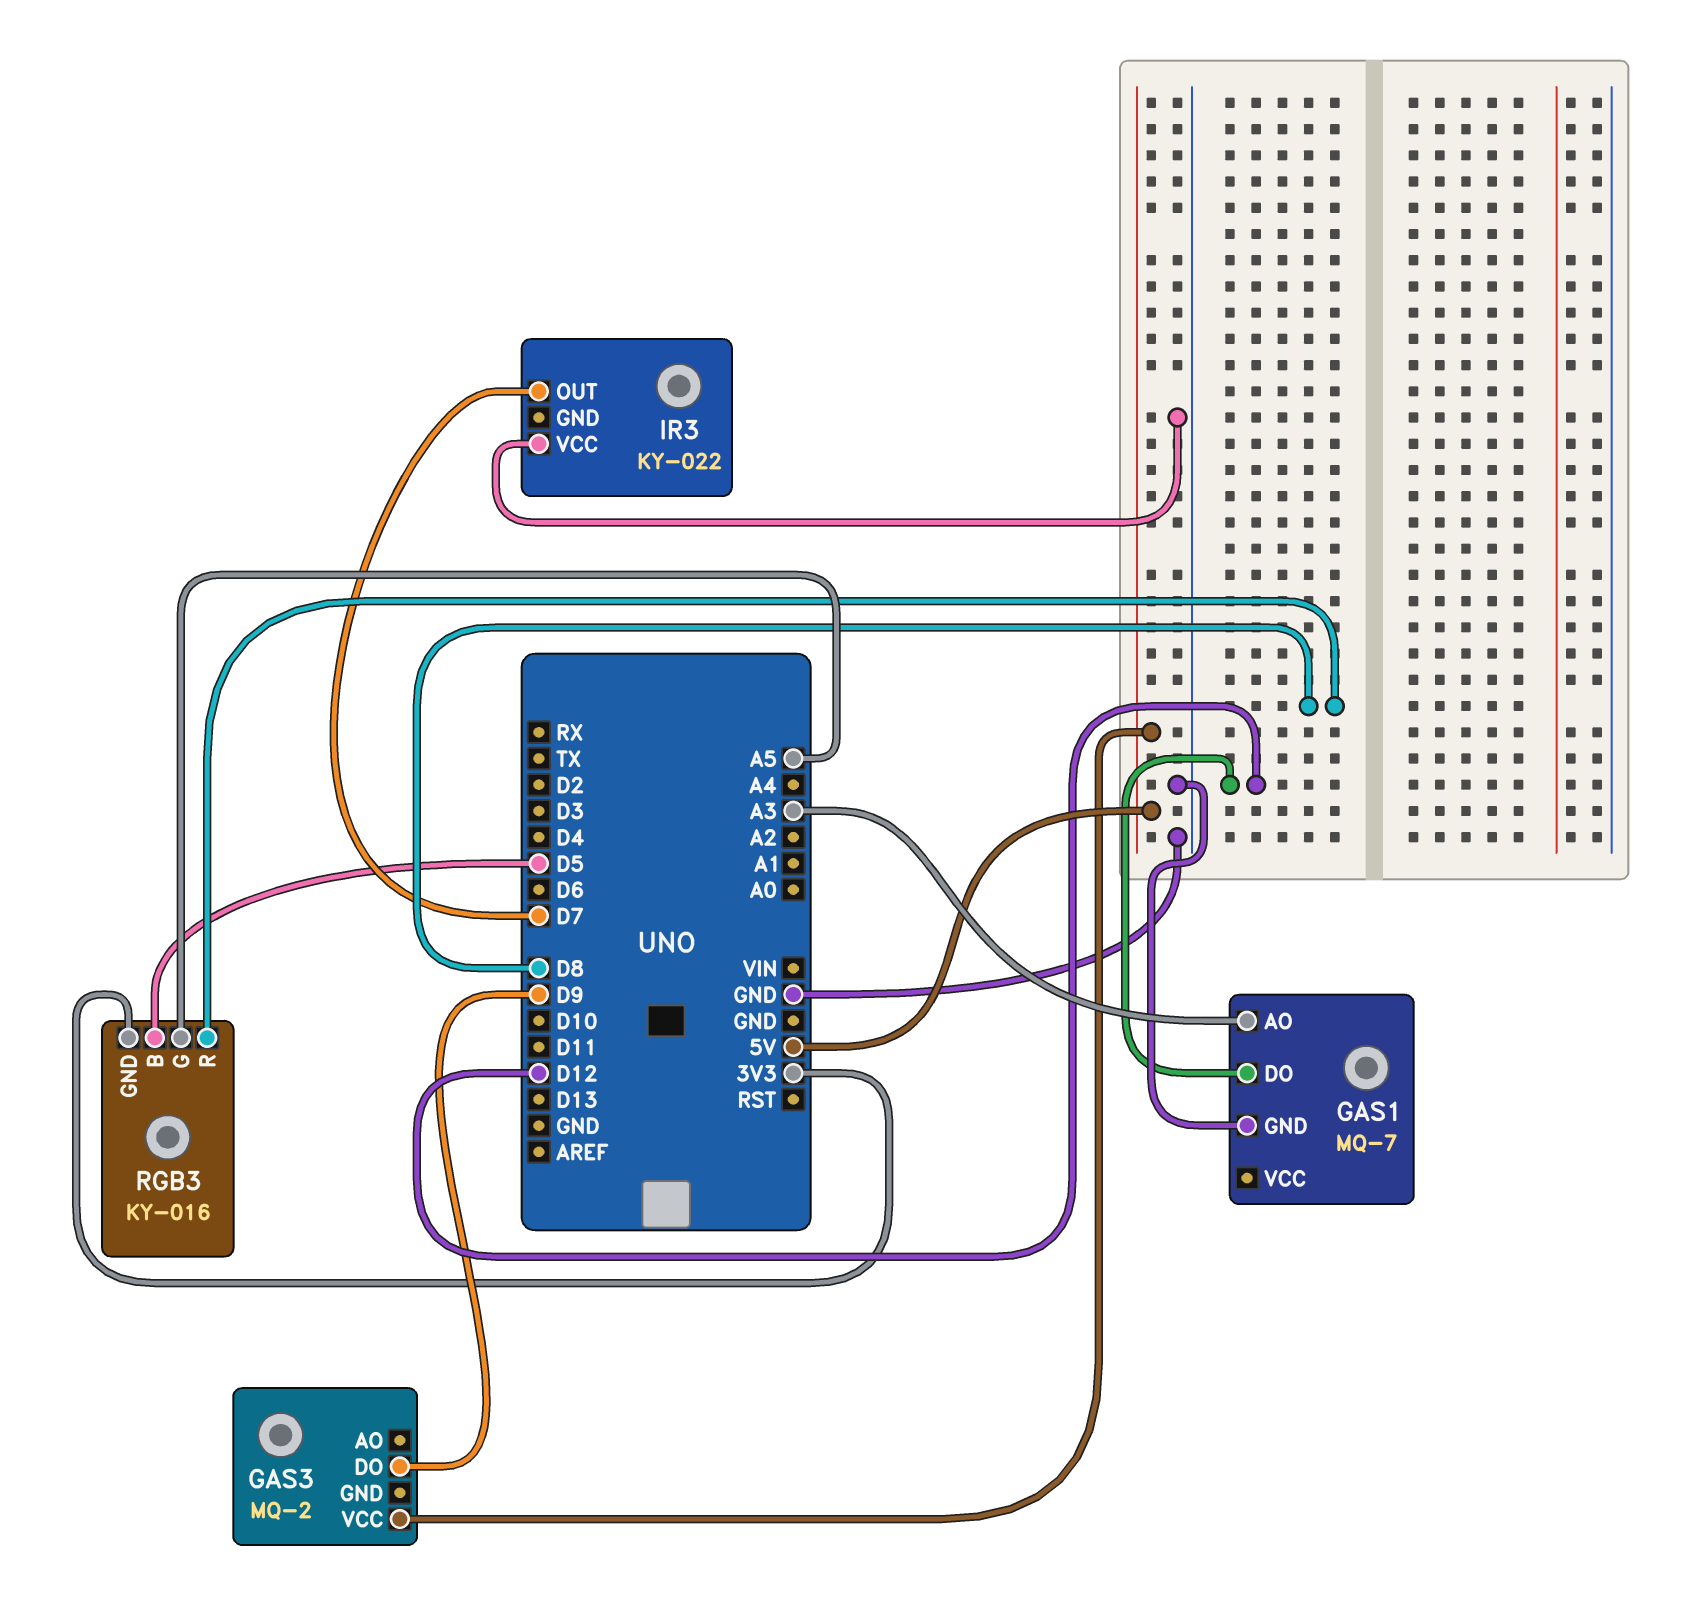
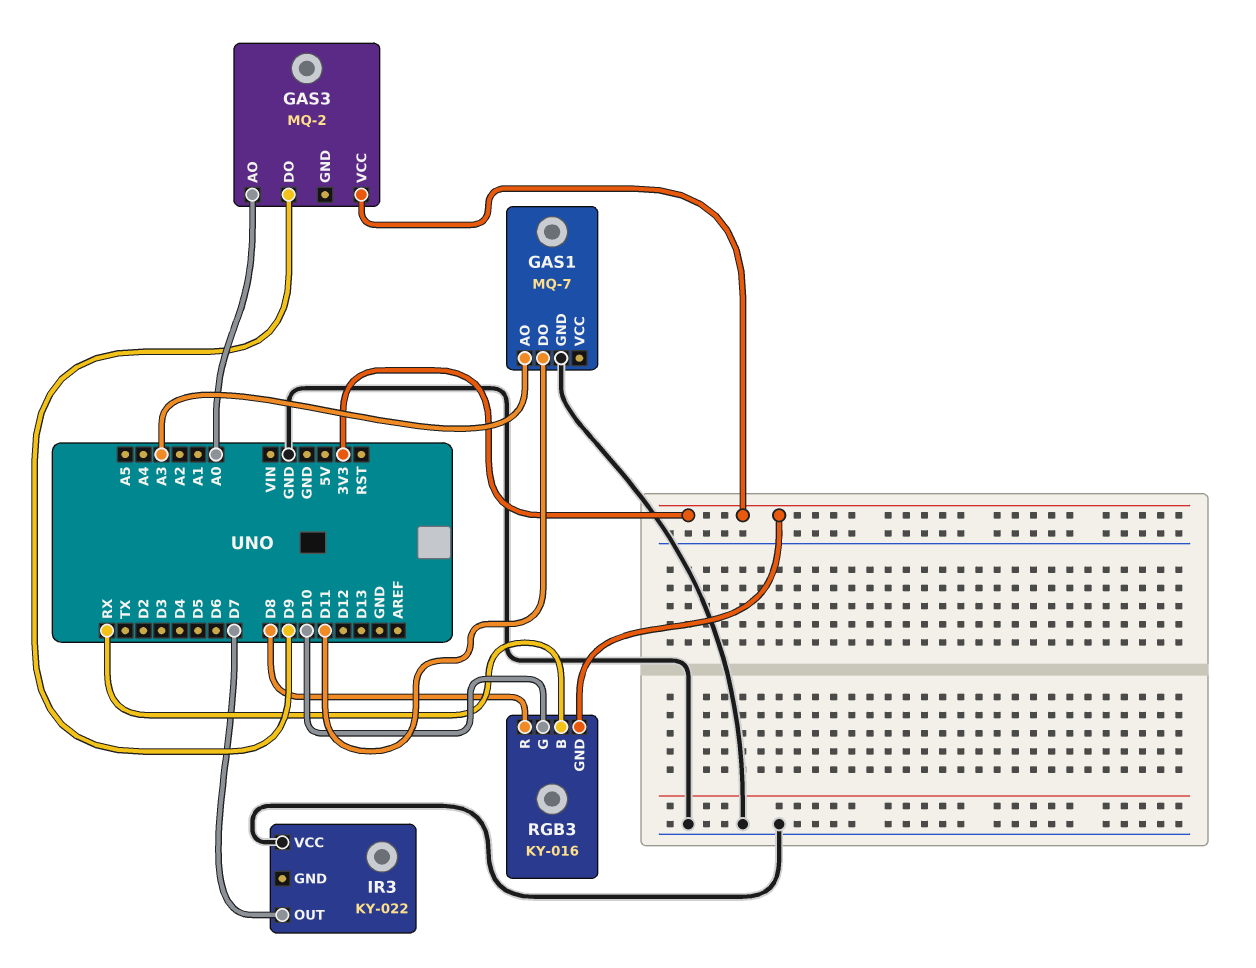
GAS1 pin DO: D12 -> D11
GAS3 pin AO: none -> A0
GAS3 pin VCC: 5V -> 3V3
RGB3 pin B: D5 -> RX
RGB3 pin G: A5 -> D10

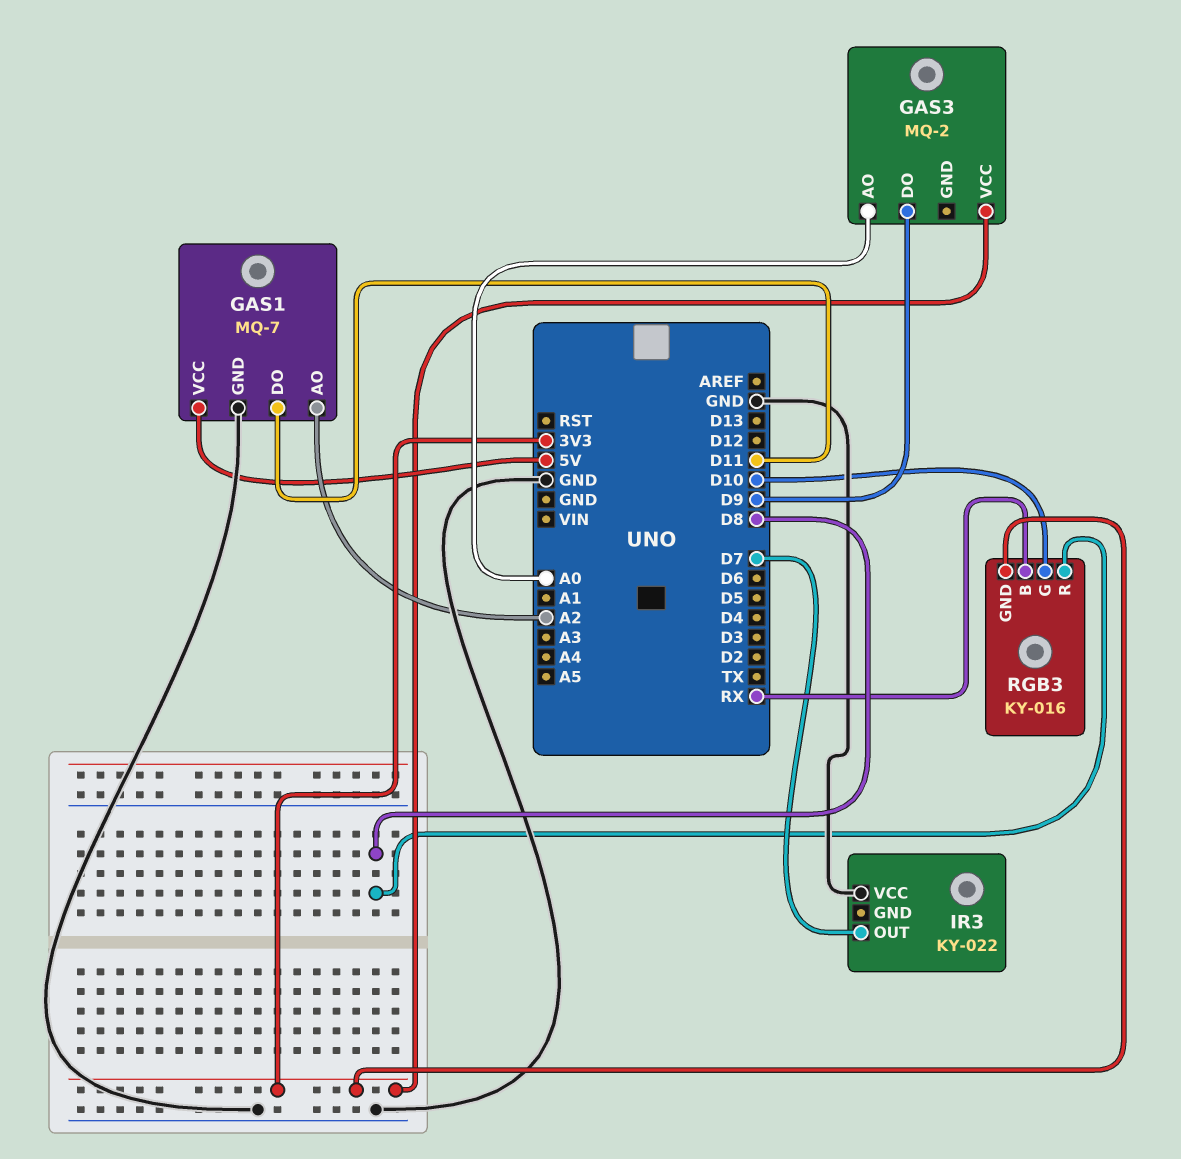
GAS1 pin AO: A3 -> A2
GAS1 pin VCC: none -> 5V

